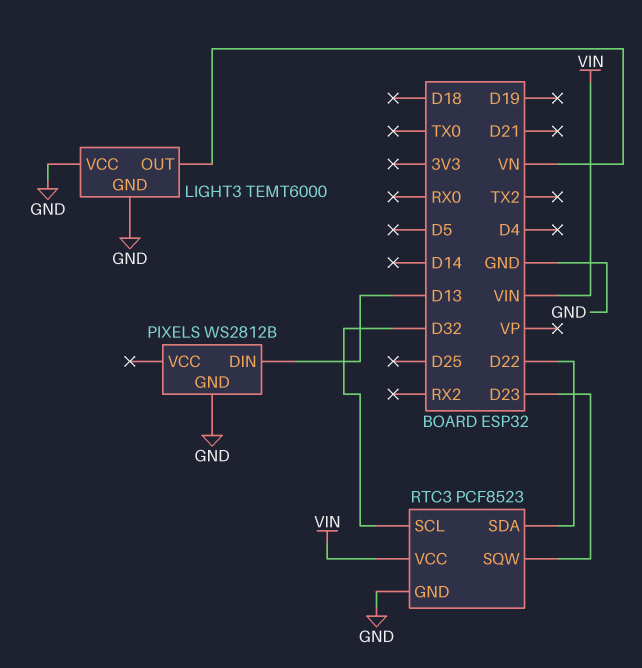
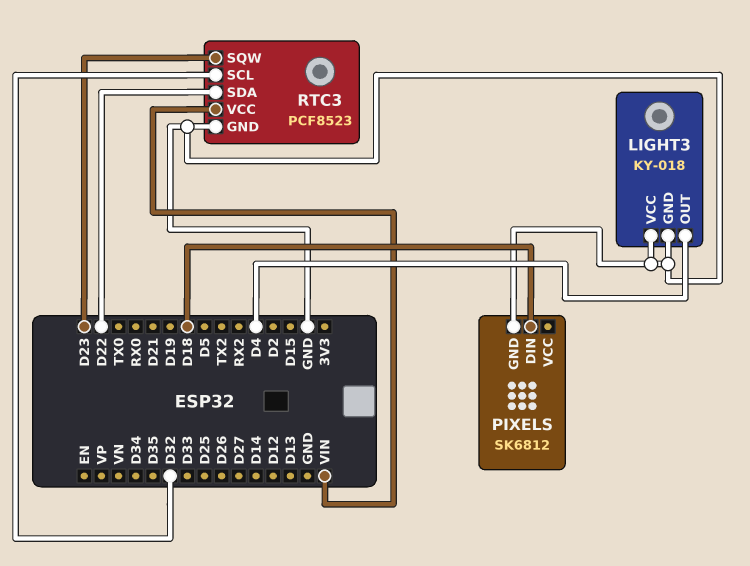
LIGHT3: TEMT6000 -> KY-018
LIGHT3 pin OUT: VN -> D4
PIXELS: WS2812B -> SK6812
PIXELS pin DIN: D13 -> D18

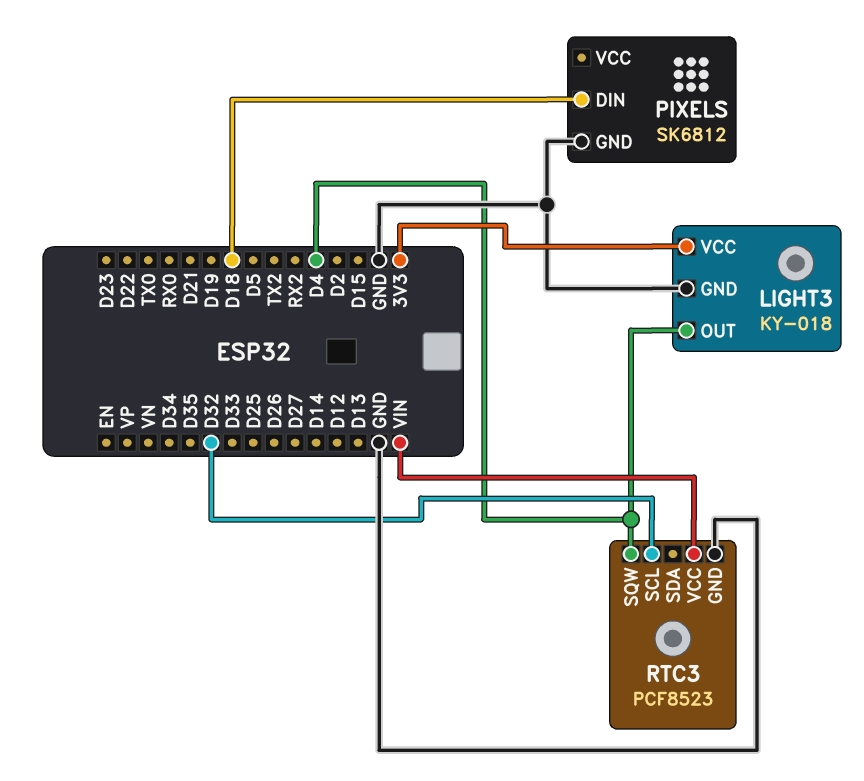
LIGHT3 pin VCC: GND -> 3V3
RTC3 pin SDA: D22 -> none
RTC3 pin SQW: D23 -> D4

